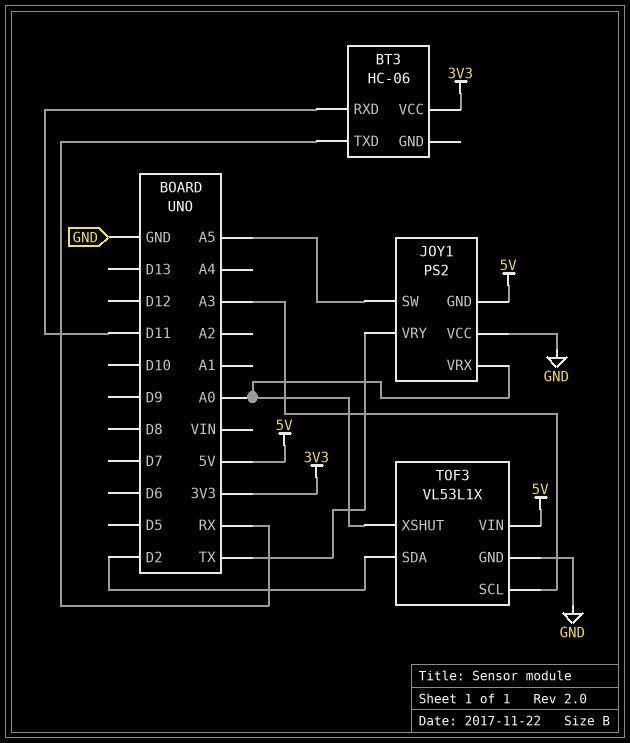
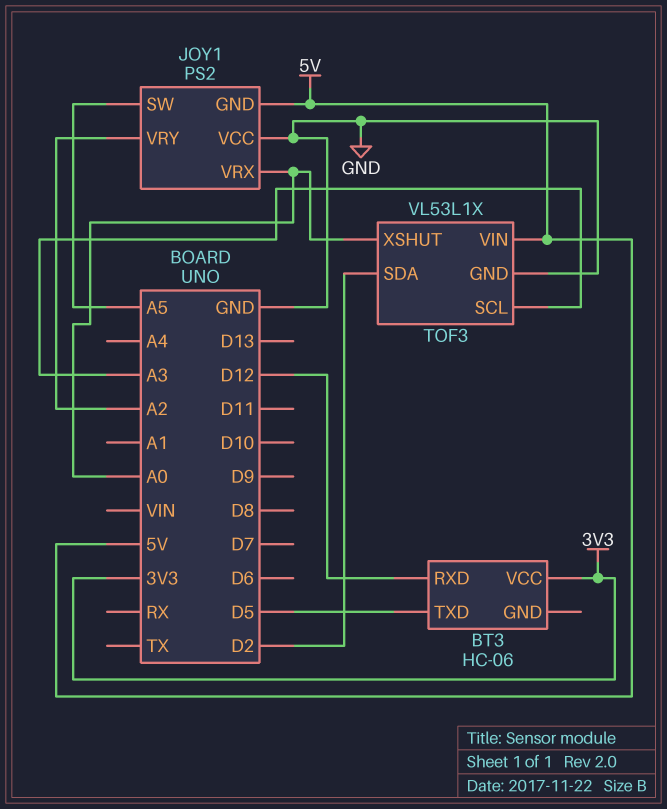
BT3 pin RXD: D11 -> D12
BT3 pin TXD: RX -> D5
JOY1 pin VRY: TX -> A2

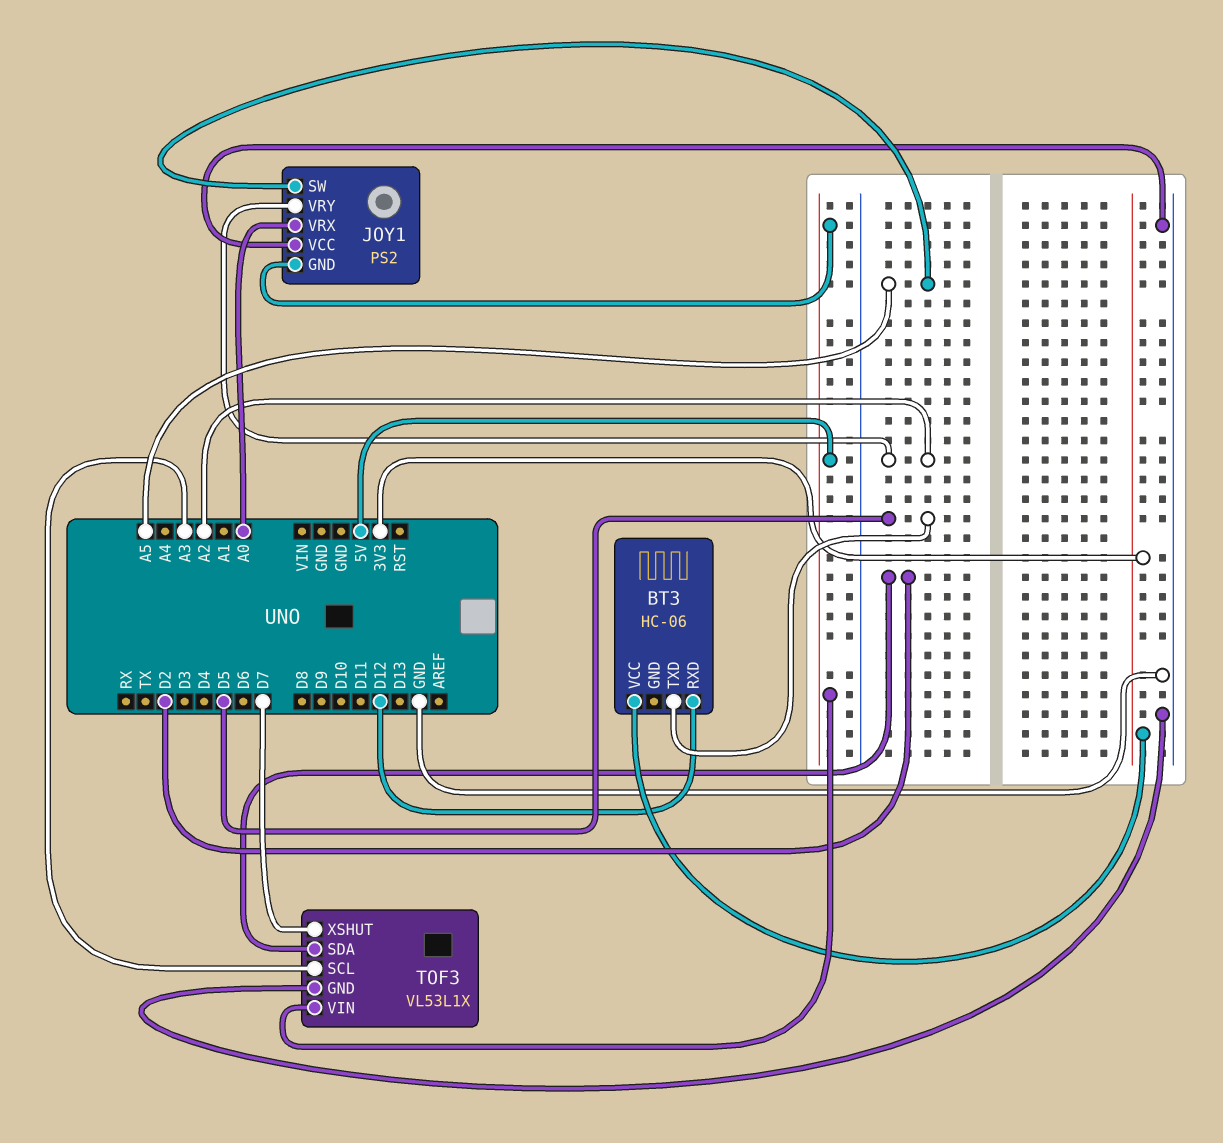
TOF3 pin XSHUT: A0 -> D7

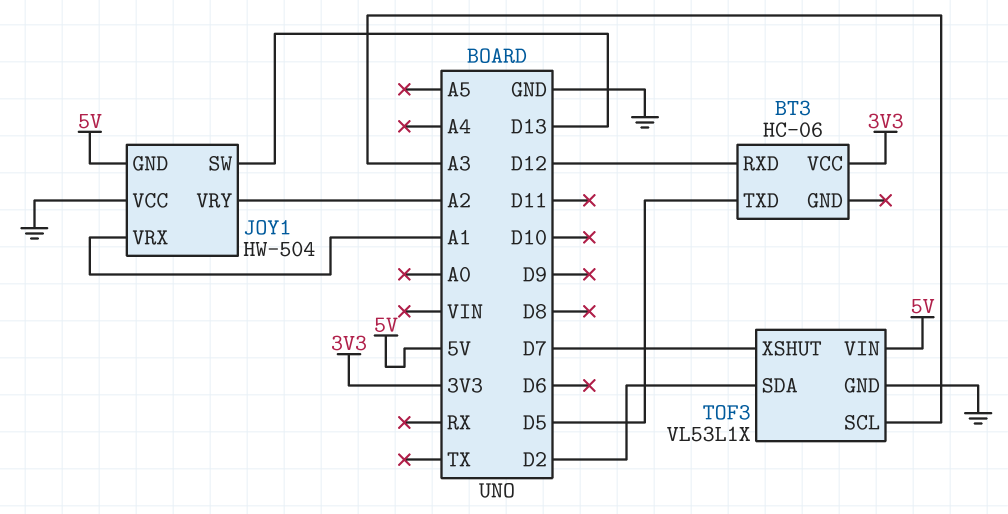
JOY1: PS2 -> HW-504
JOY1 pin SW: A5 -> D13
JOY1 pin VRX: A0 -> A1

